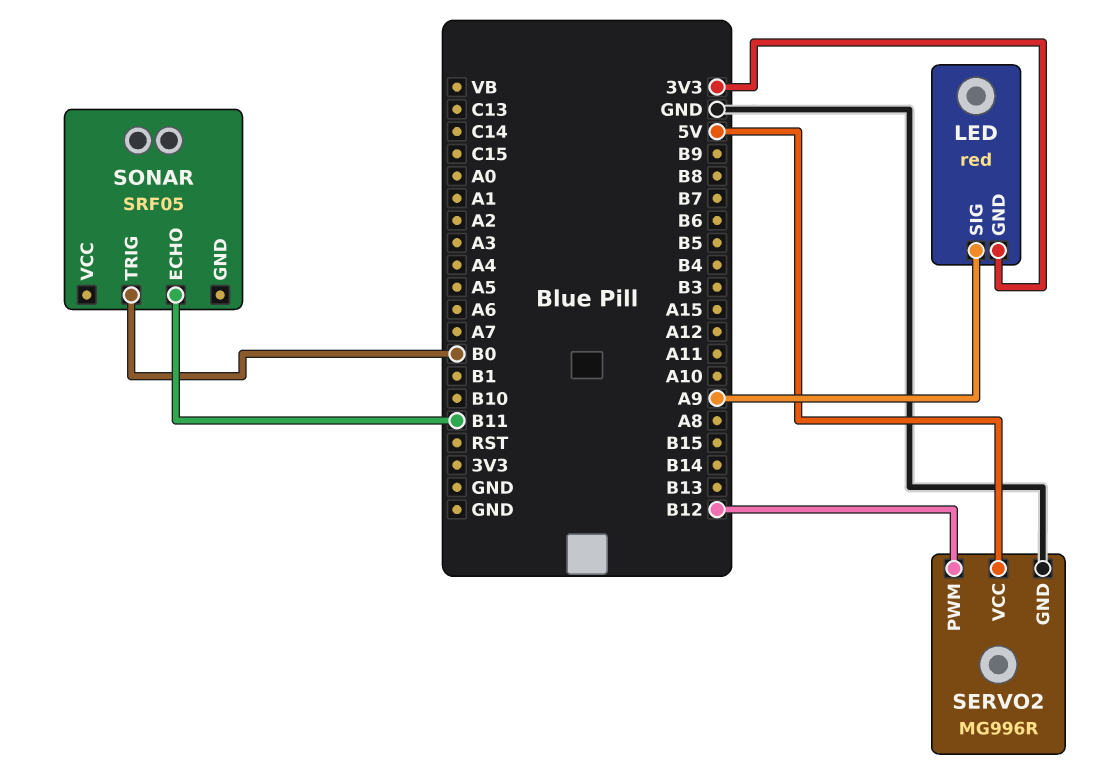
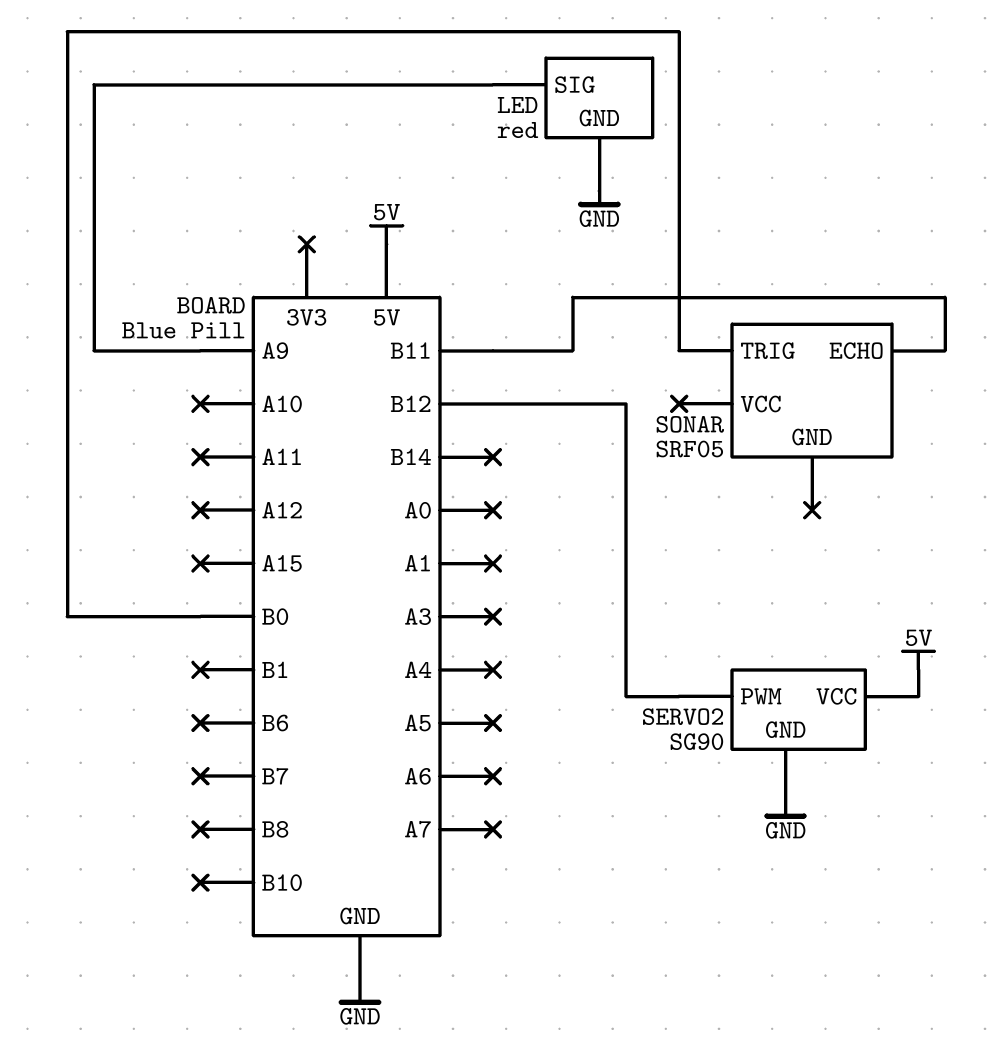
LED pin GND: 3V3 -> GND
SERVO2: MG996R -> SG90

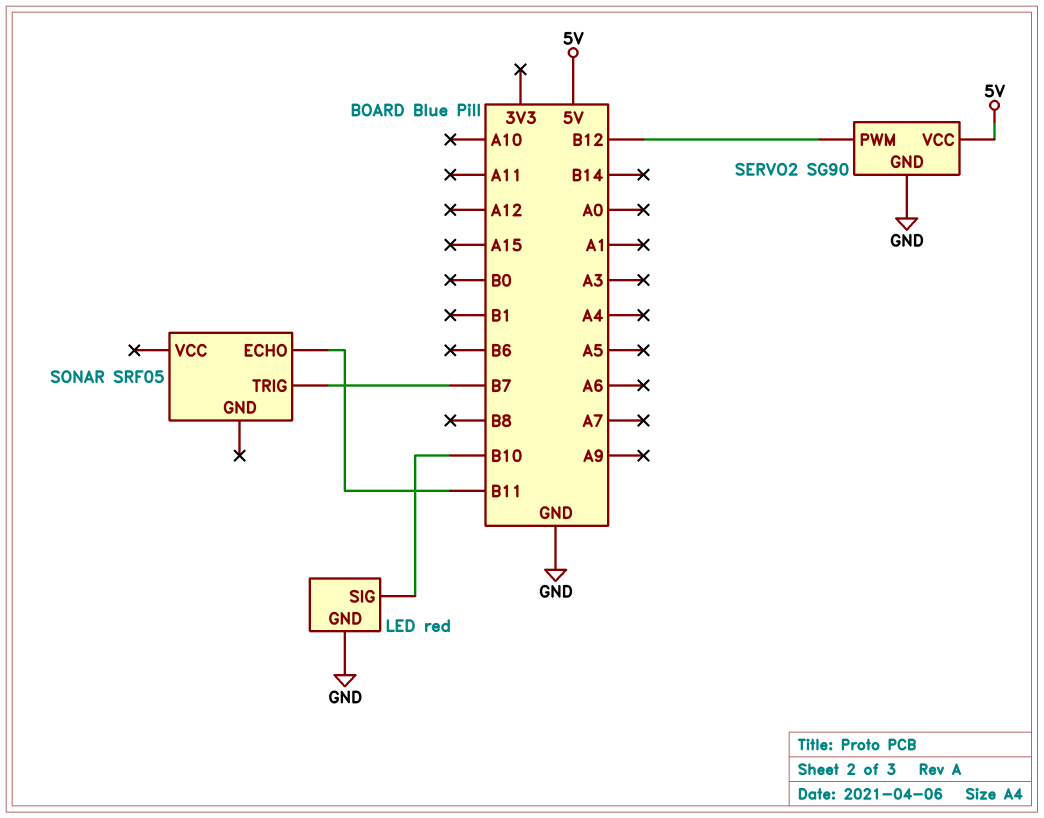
LED pin SIG: A9 -> B10
SONAR pin TRIG: B0 -> B7

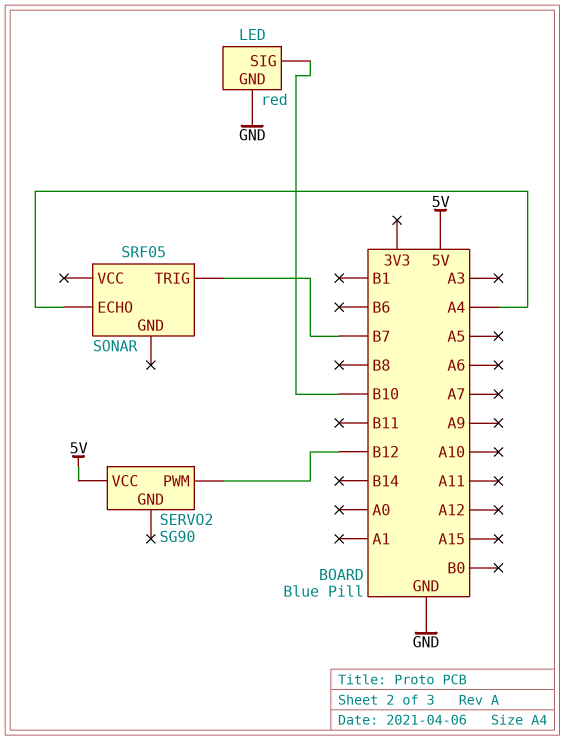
SERVO2 pin GND: GND -> none
SONAR pin ECHO: B11 -> A4

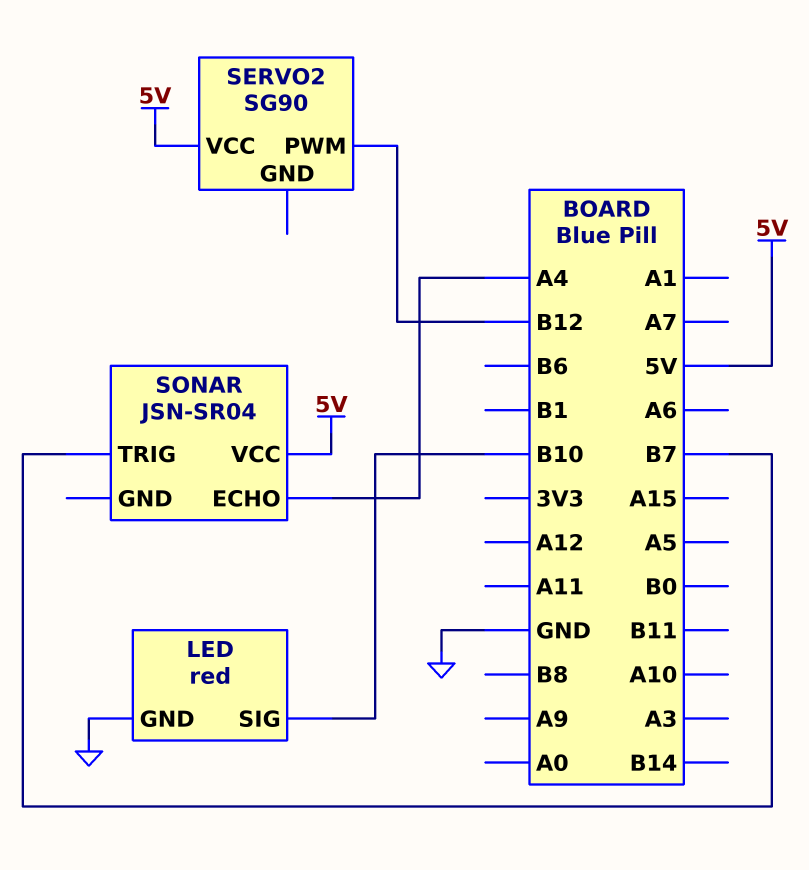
SONAR: SRF05 -> JSN-SR04
SONAR pin VCC: none -> 5V

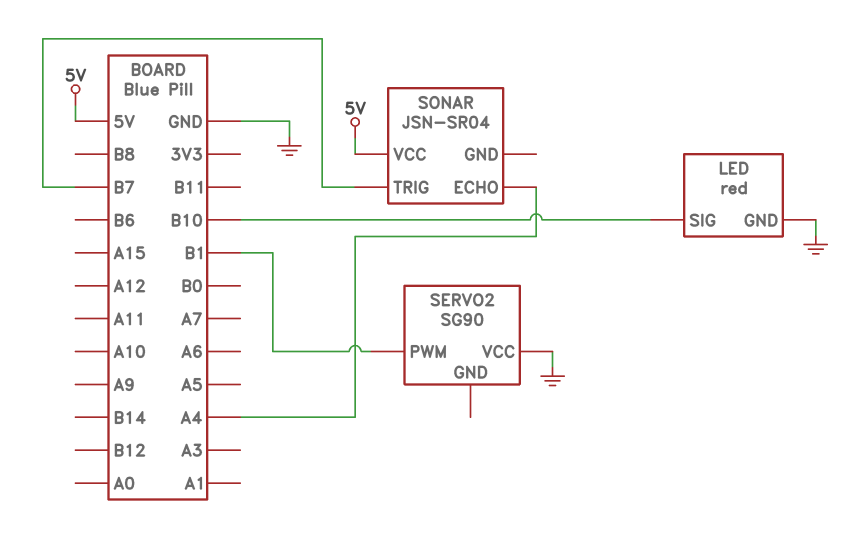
SERVO2 pin PWM: B12 -> B1
SERVO2 pin VCC: 5V -> GND

